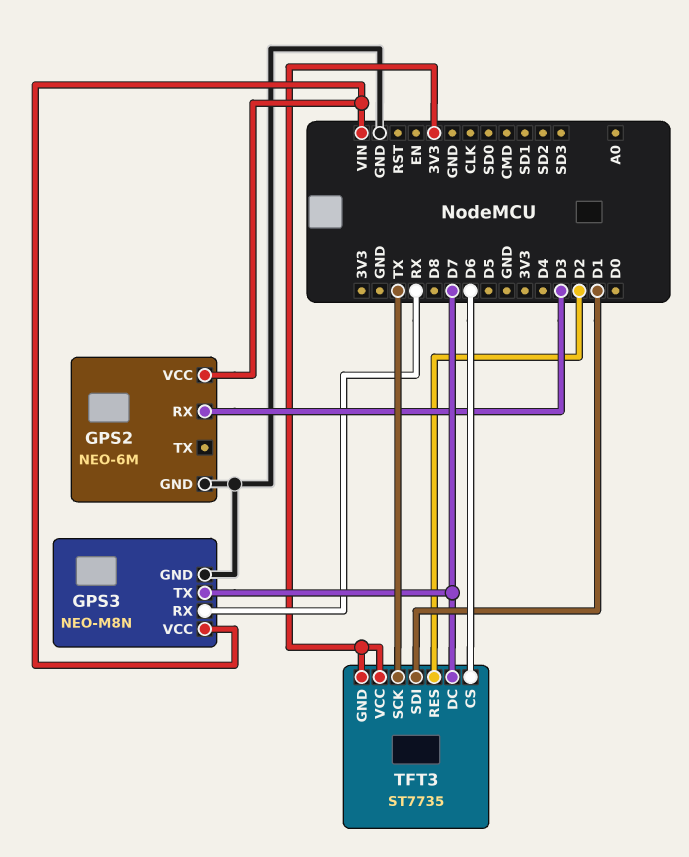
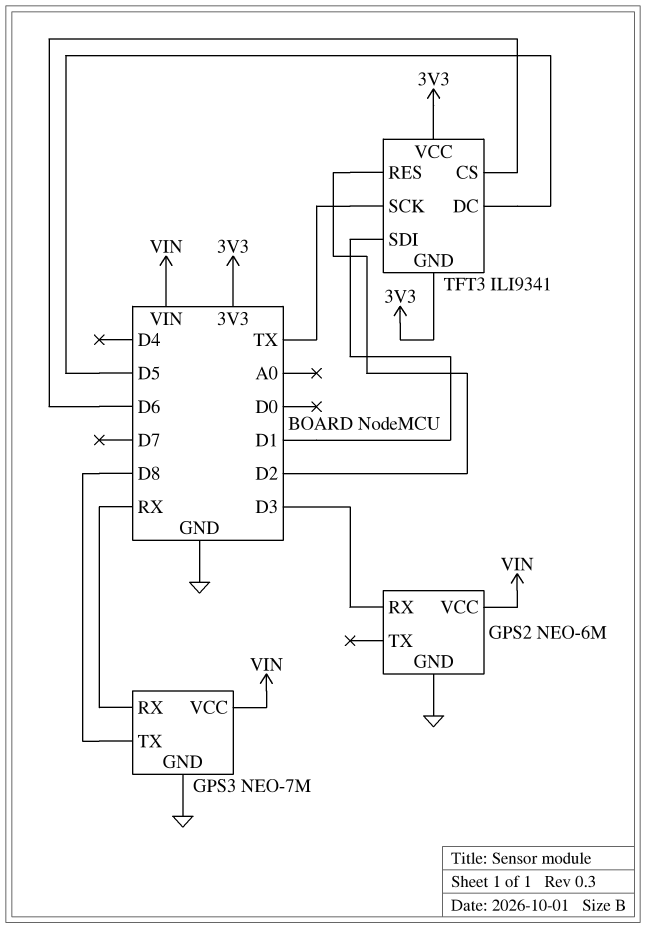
GPS3: NEO-M8N -> NEO-7M
GPS3 pin TX: D7 -> D8
TFT3: ST7735 -> ILI9341
TFT3 pin DC: D7 -> D5

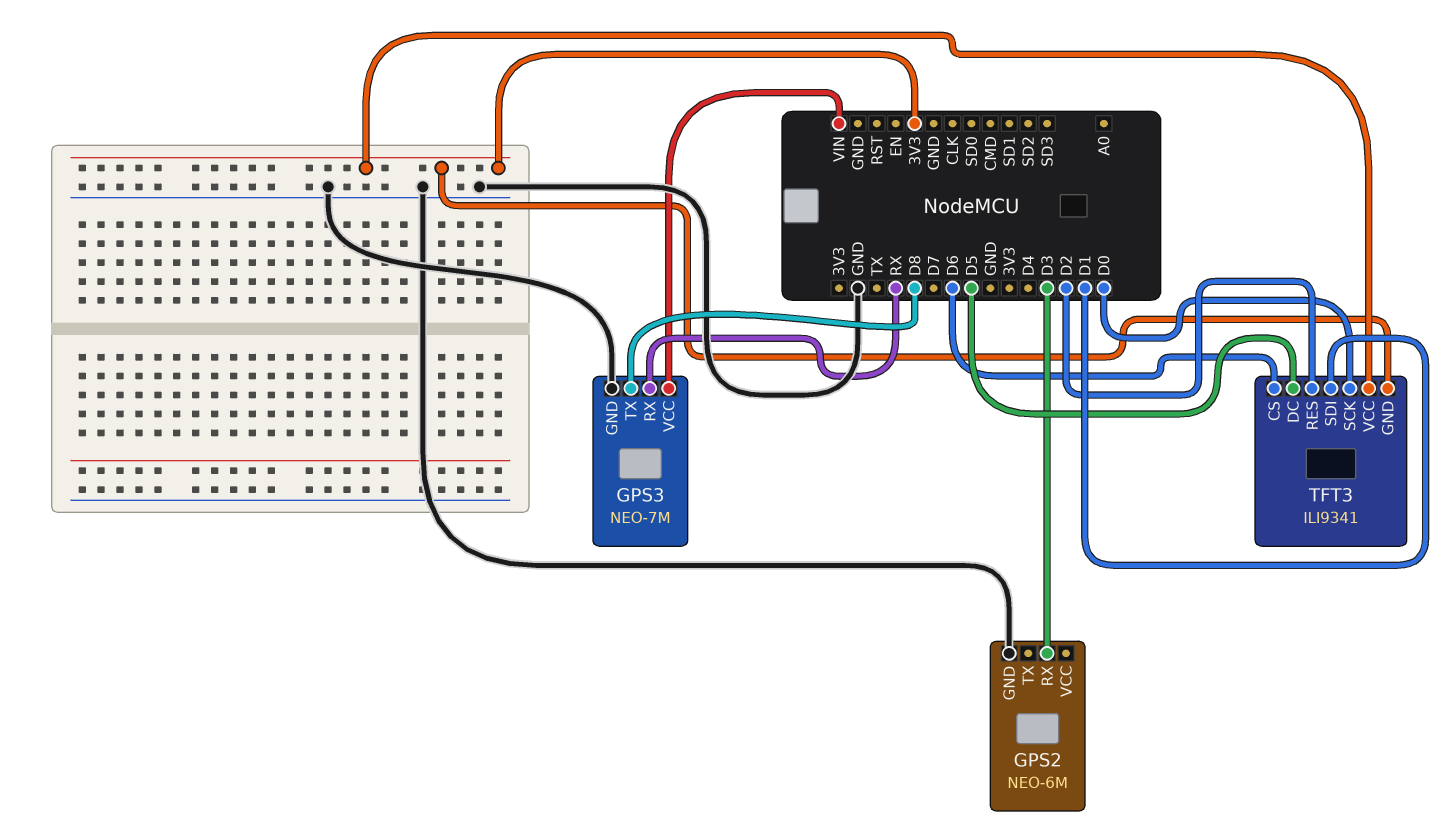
GPS2 pin VCC: VIN -> none
TFT3 pin SCK: TX -> D0

